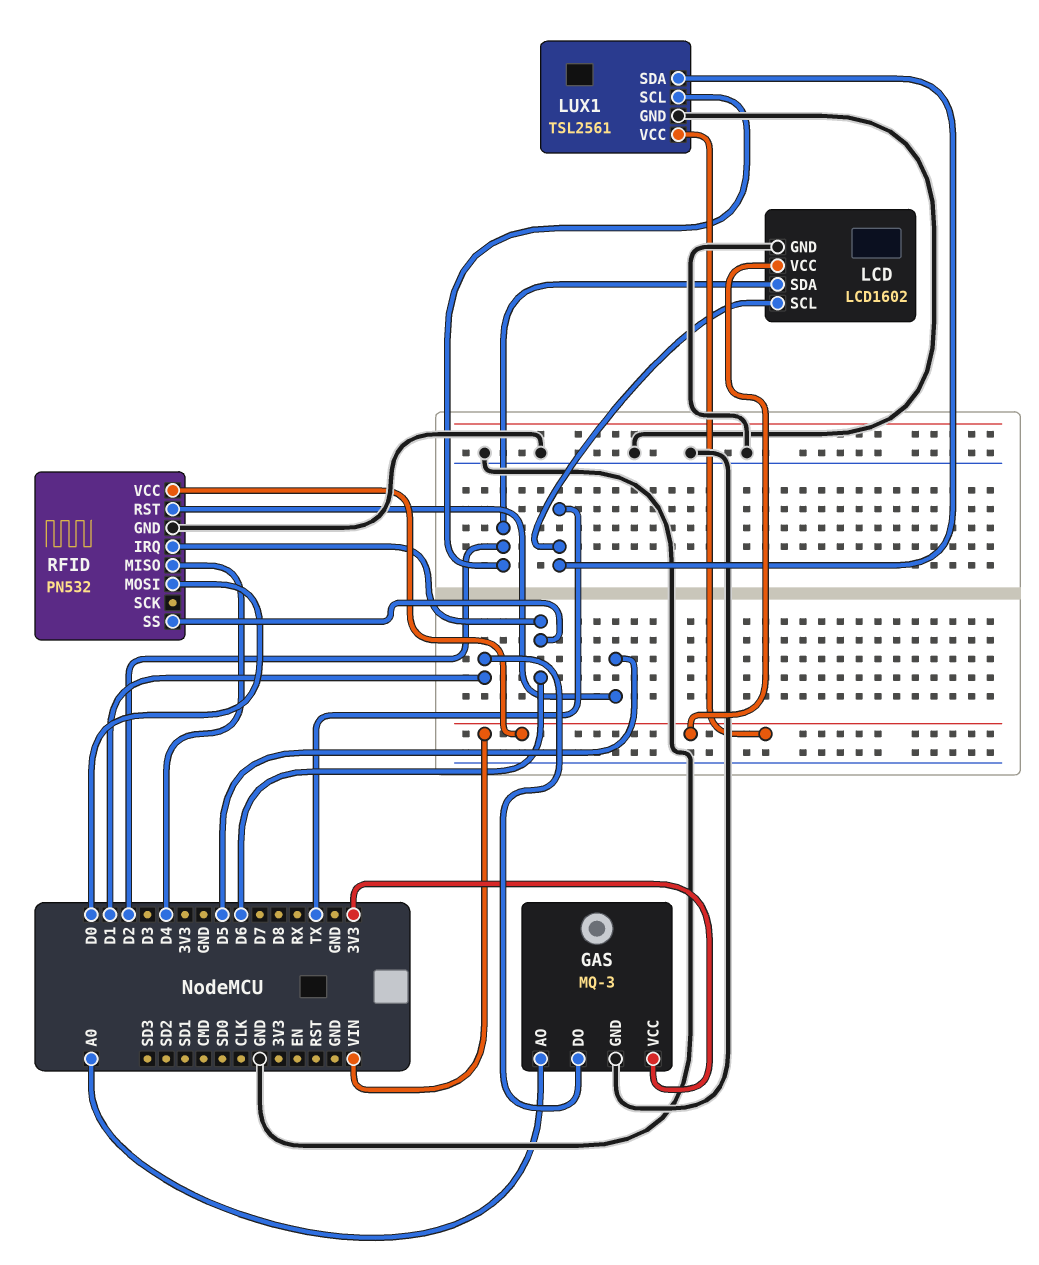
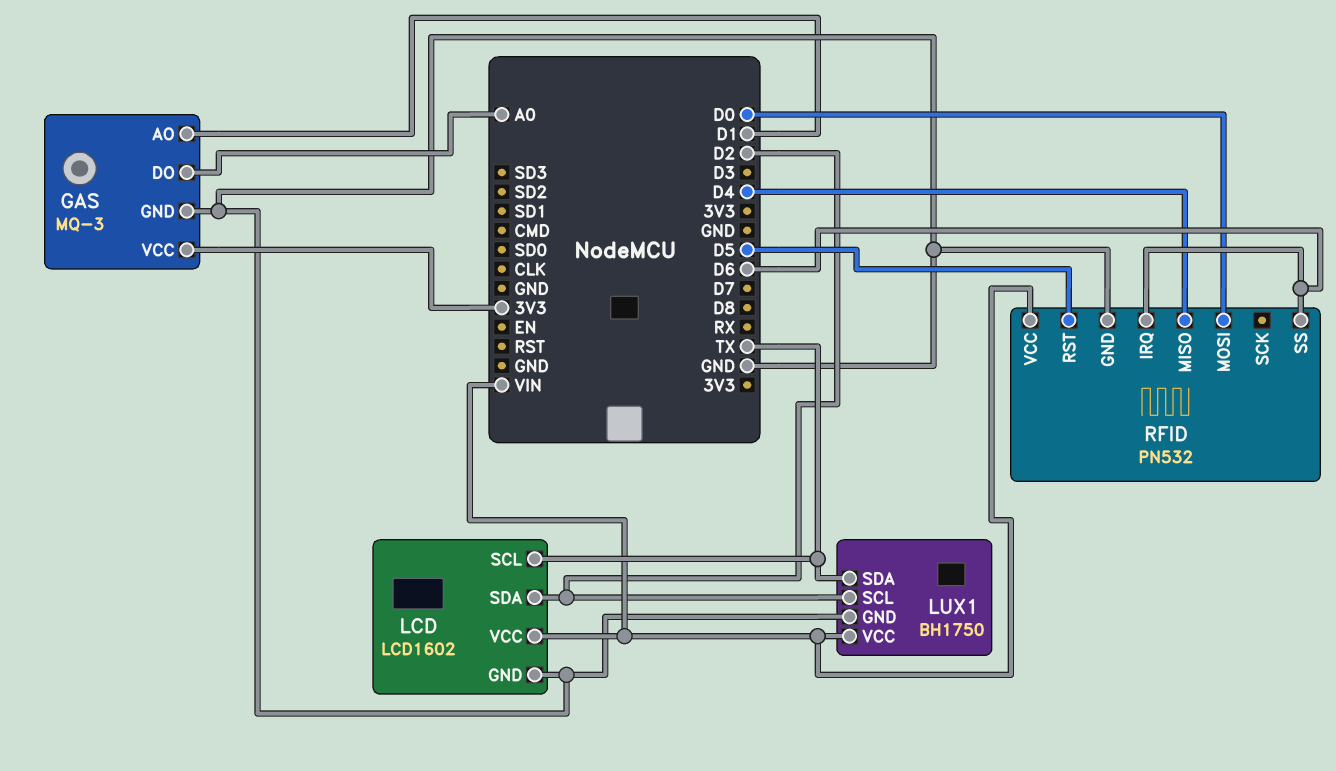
GAS pin AO: A0 -> D1
GAS pin DO: D1 -> A0
LUX1: TSL2561 -> BH1750

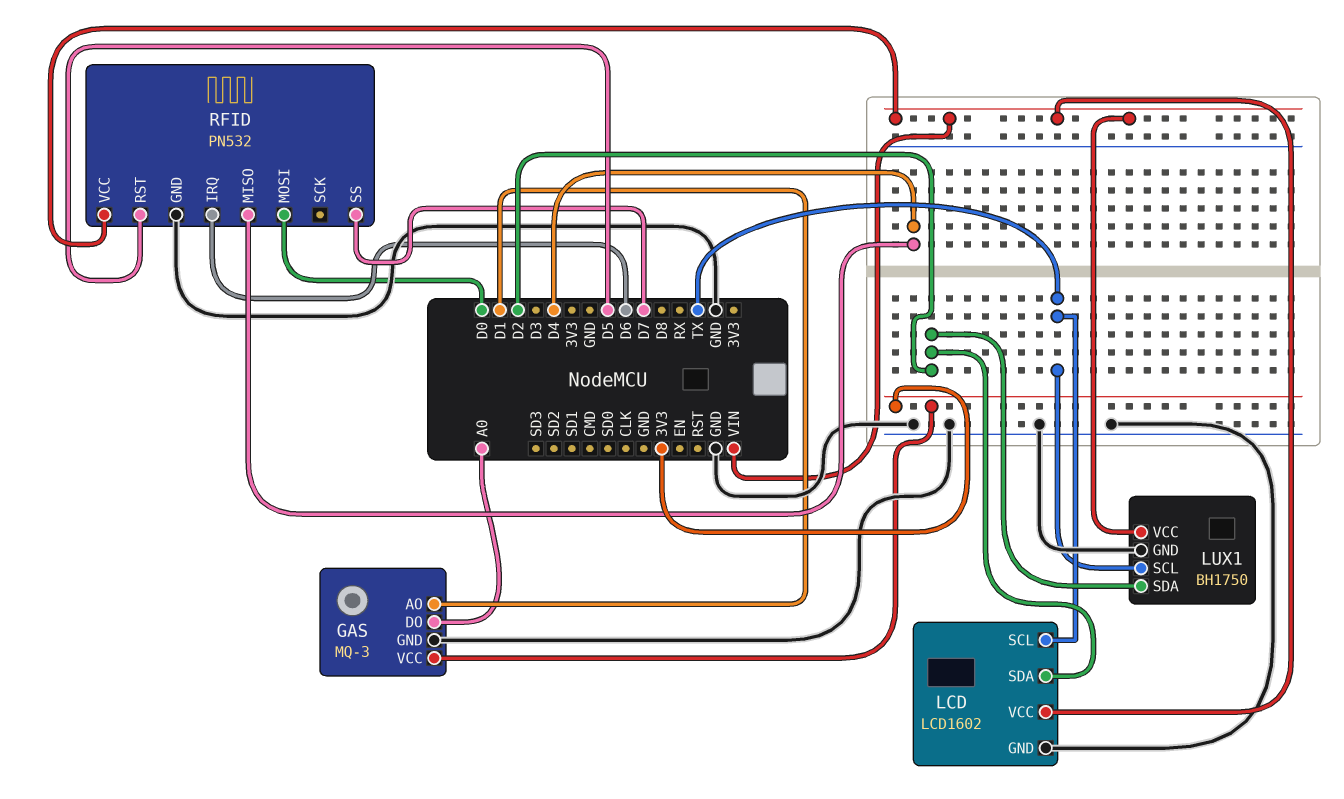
LUX1 pin SCL: D2 -> TX
LUX1 pin SDA: TX -> D2
RFID pin SS: D6 -> D7

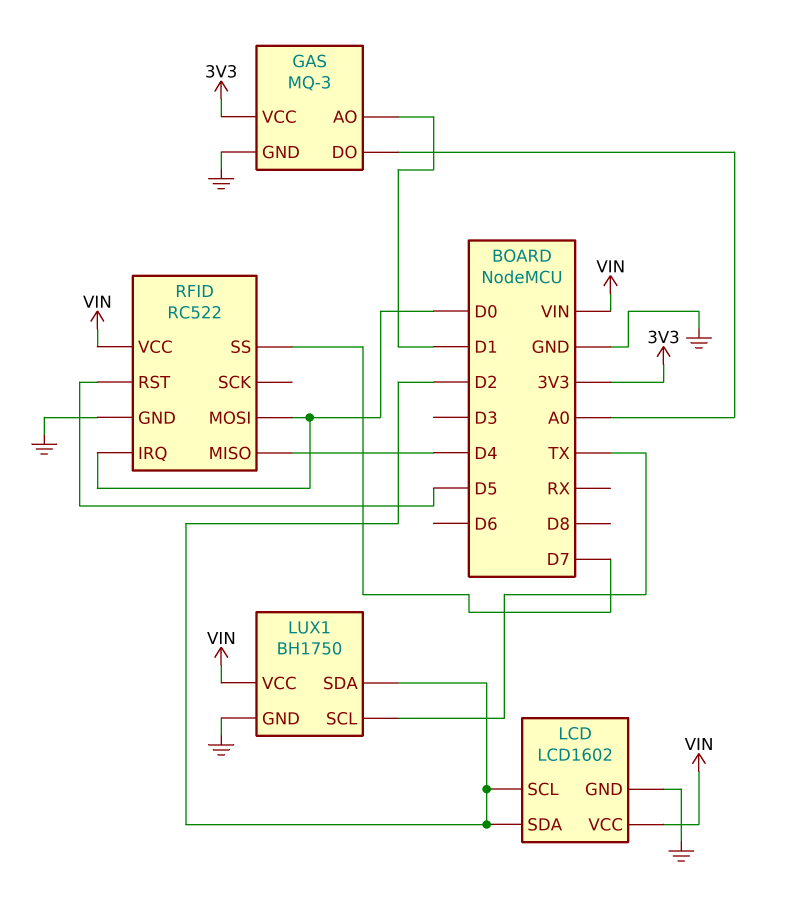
LCD pin SCL: TX -> D2
RFID: PN532 -> RC522
RFID pin IRQ: D6 -> D0

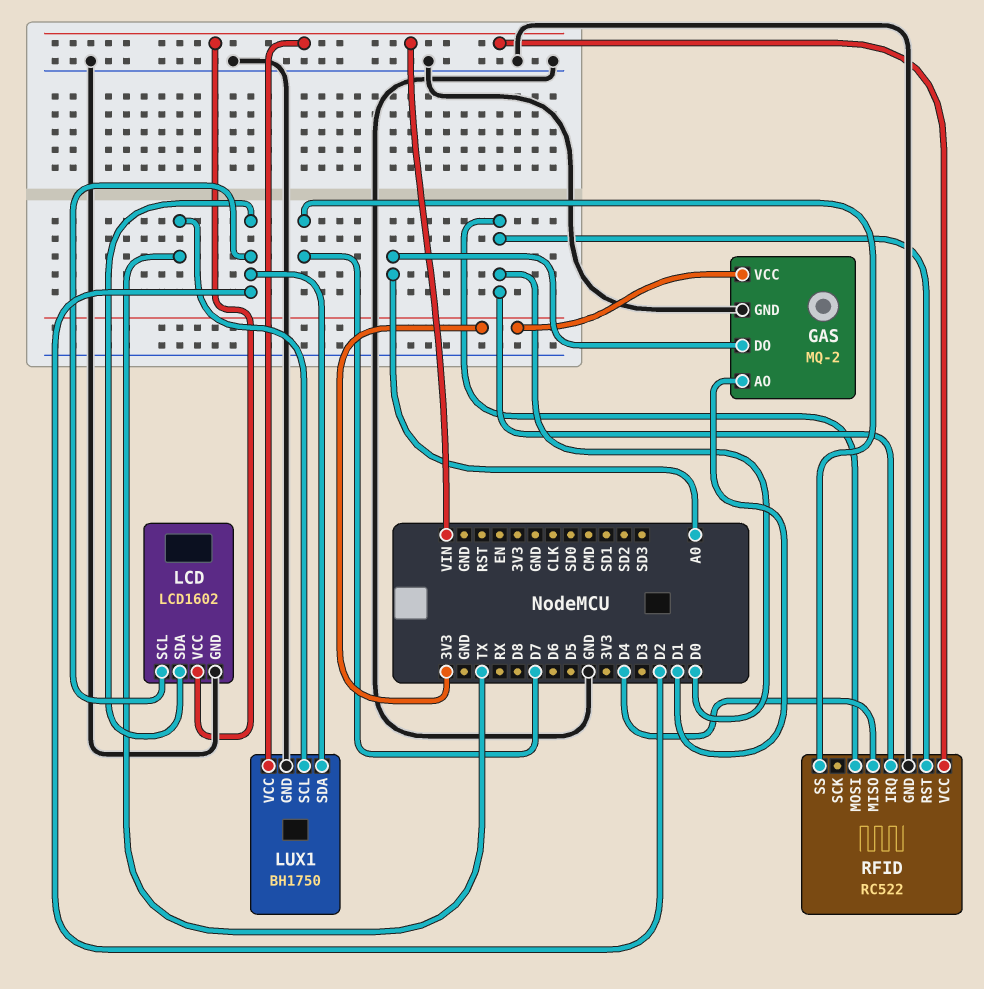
GAS: MQ-3 -> MQ-2
RFID pin RST: D5 -> D0

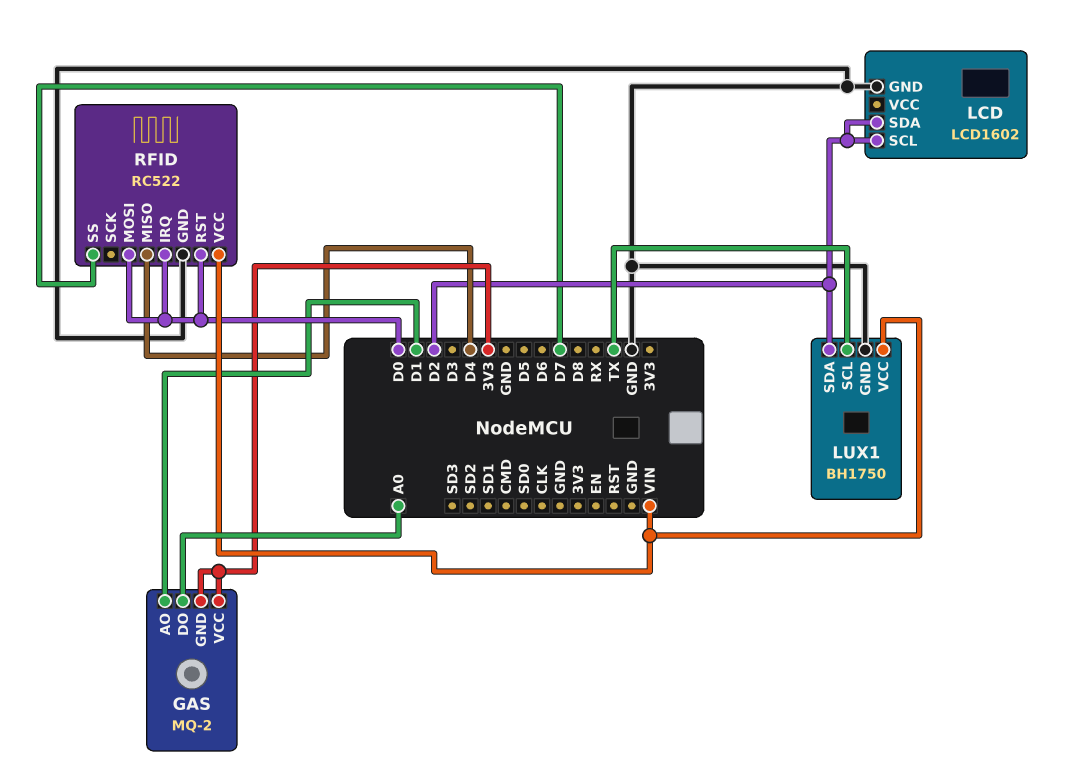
GAS pin GND: GND -> 3V3
LCD pin VCC: VIN -> none

